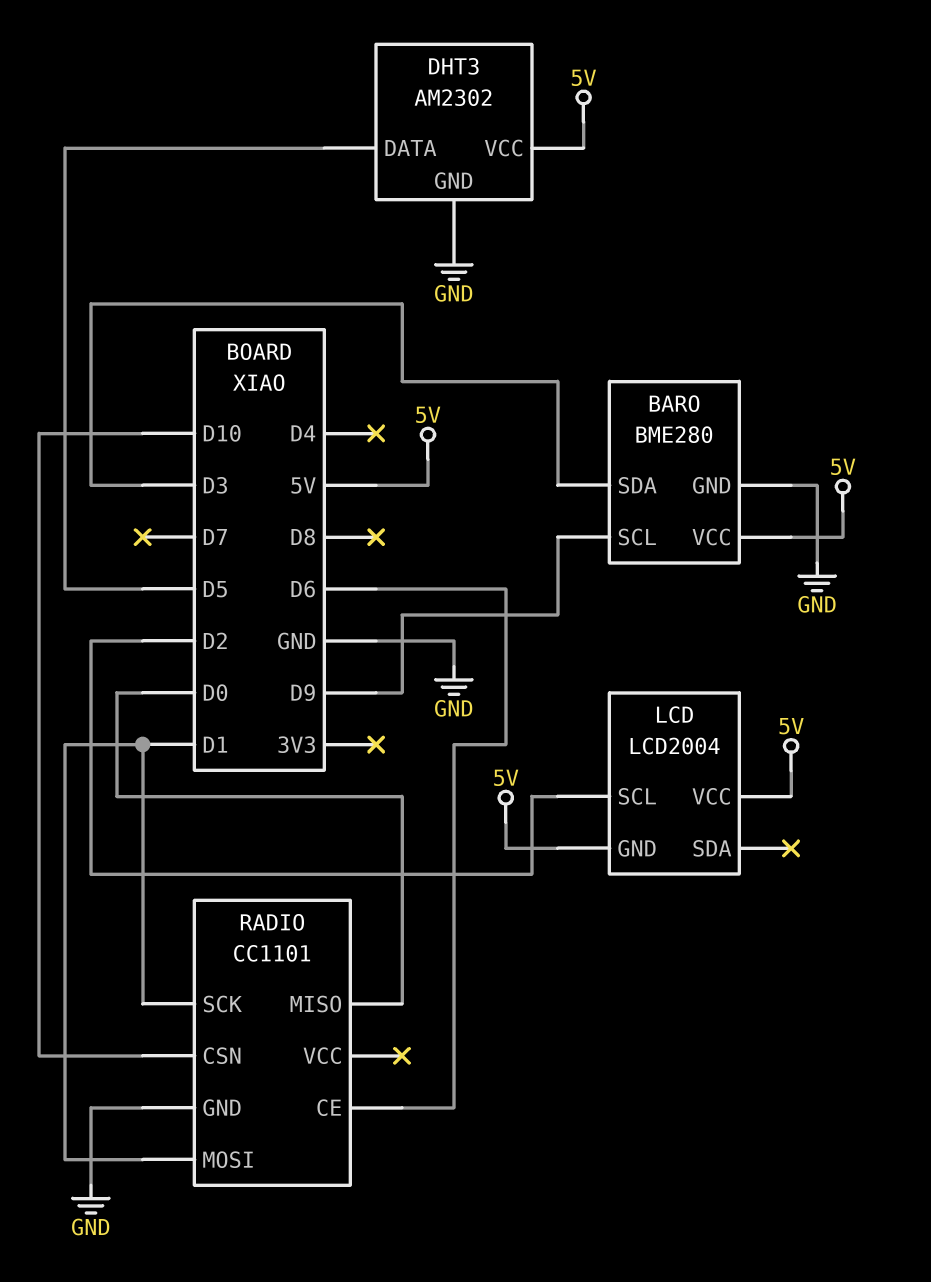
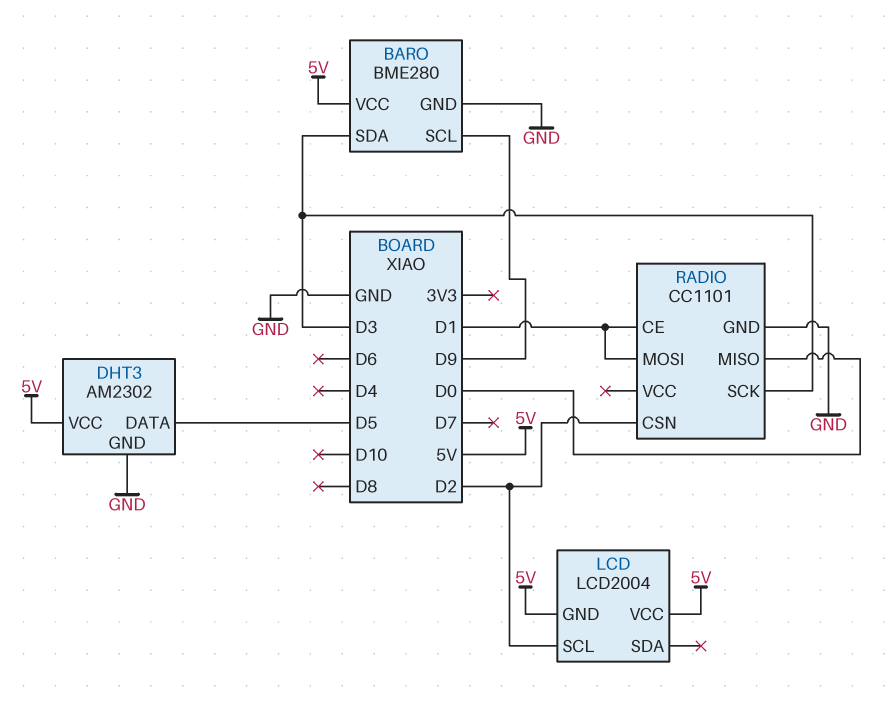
RADIO pin CE: D6 -> D1
RADIO pin CSN: D10 -> D2
RADIO pin SCK: D1 -> D3

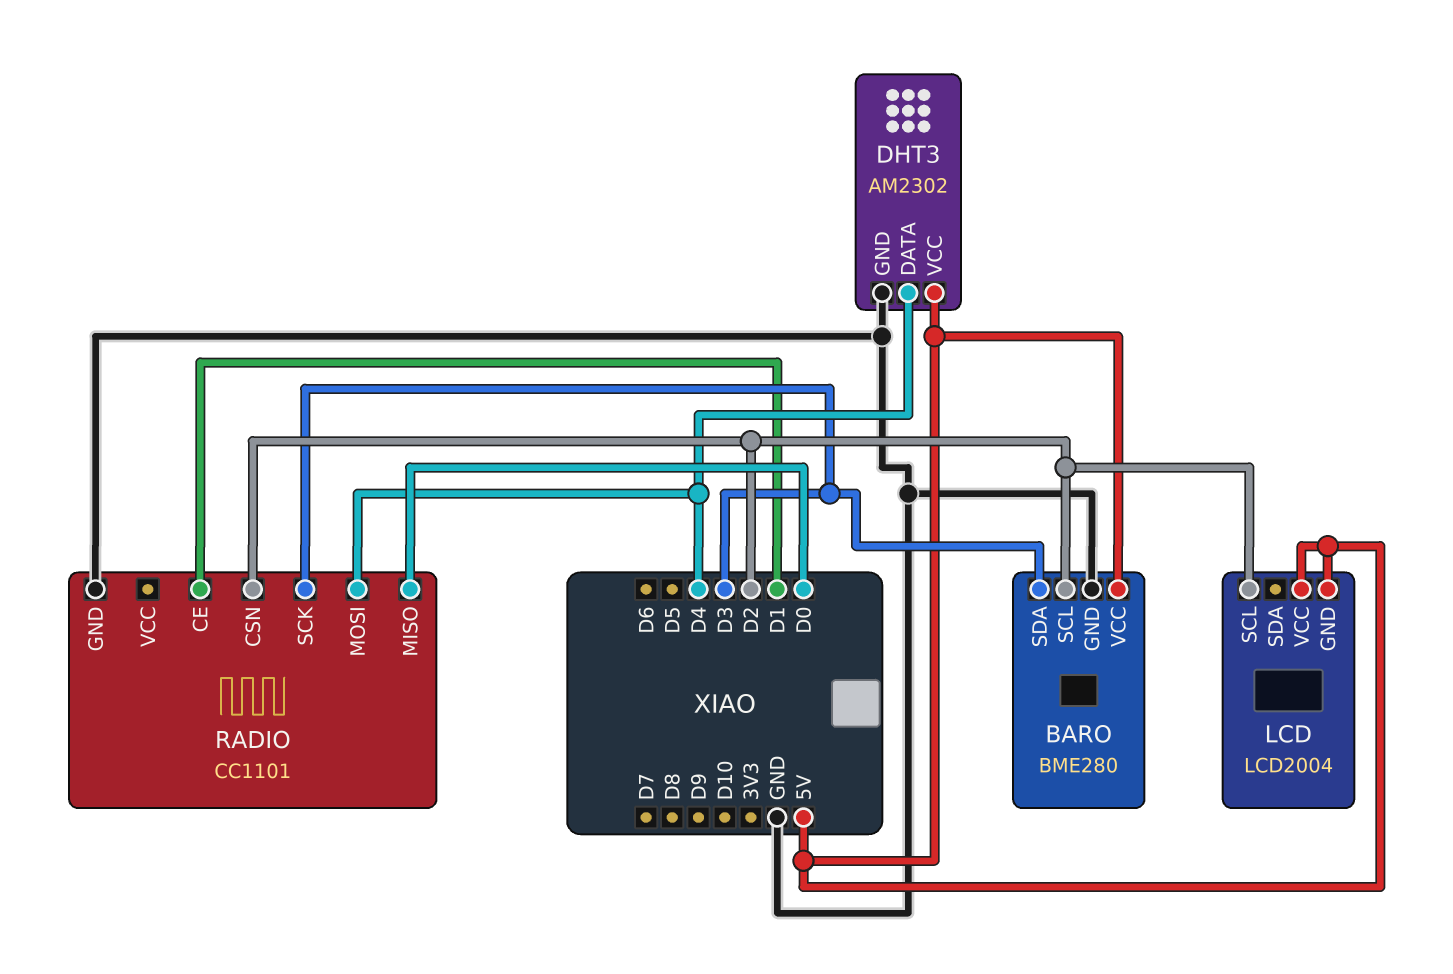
BARO pin SCL: D9 -> D2
DHT3 pin DATA: D5 -> D4
RADIO pin MOSI: D1 -> D4

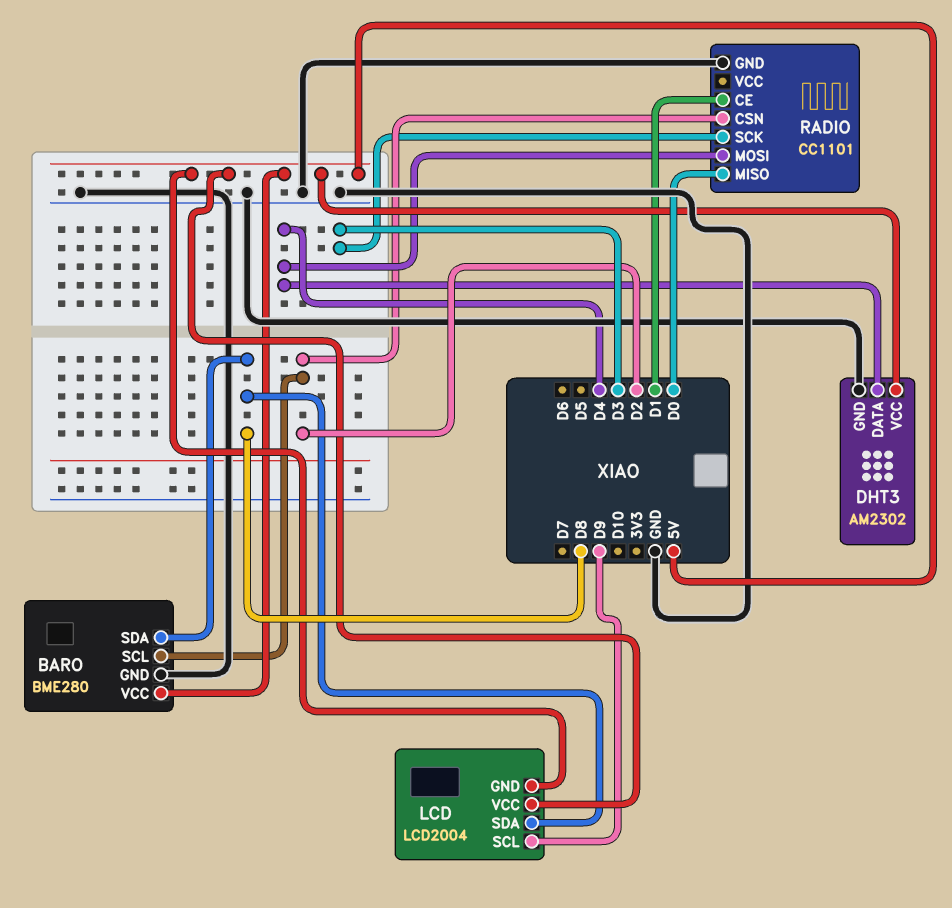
BARO pin SDA: D3 -> D8
LCD pin SCL: D2 -> D9
LCD pin SDA: none -> D8

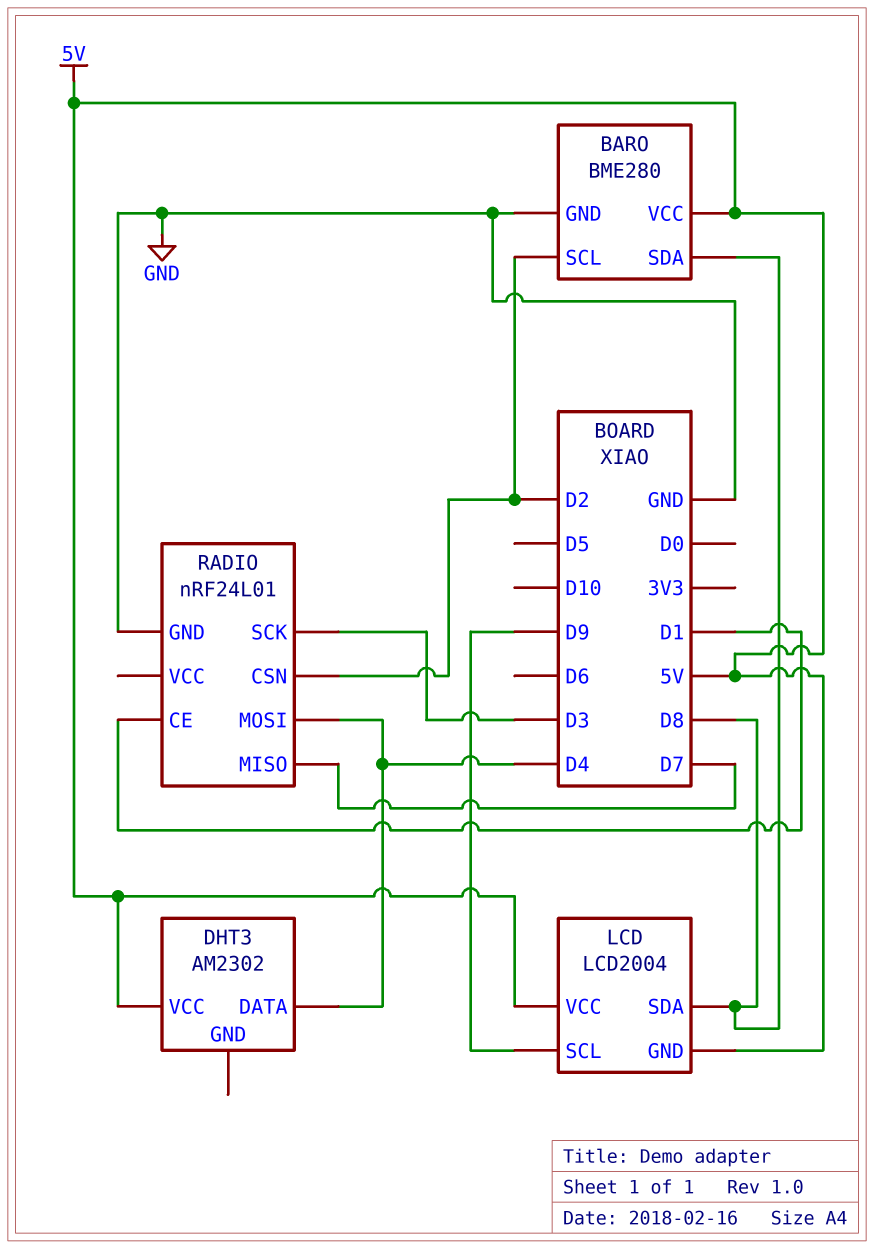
DHT3 pin GND: GND -> none
RADIO: CC1101 -> nRF24L01
RADIO pin MISO: D0 -> D7

